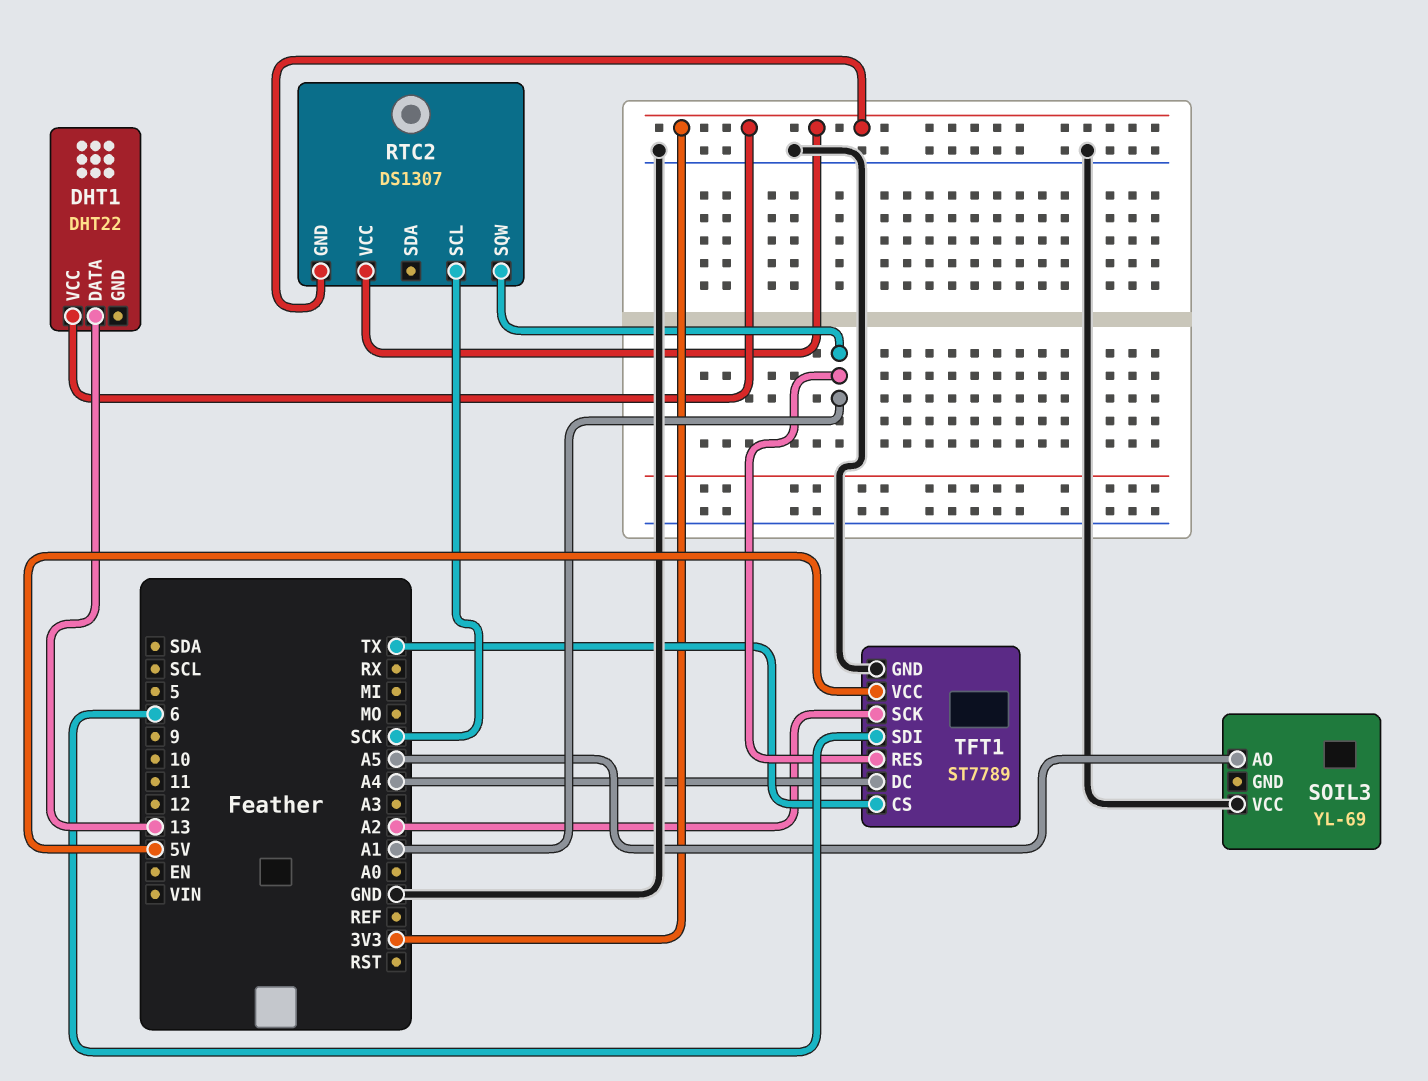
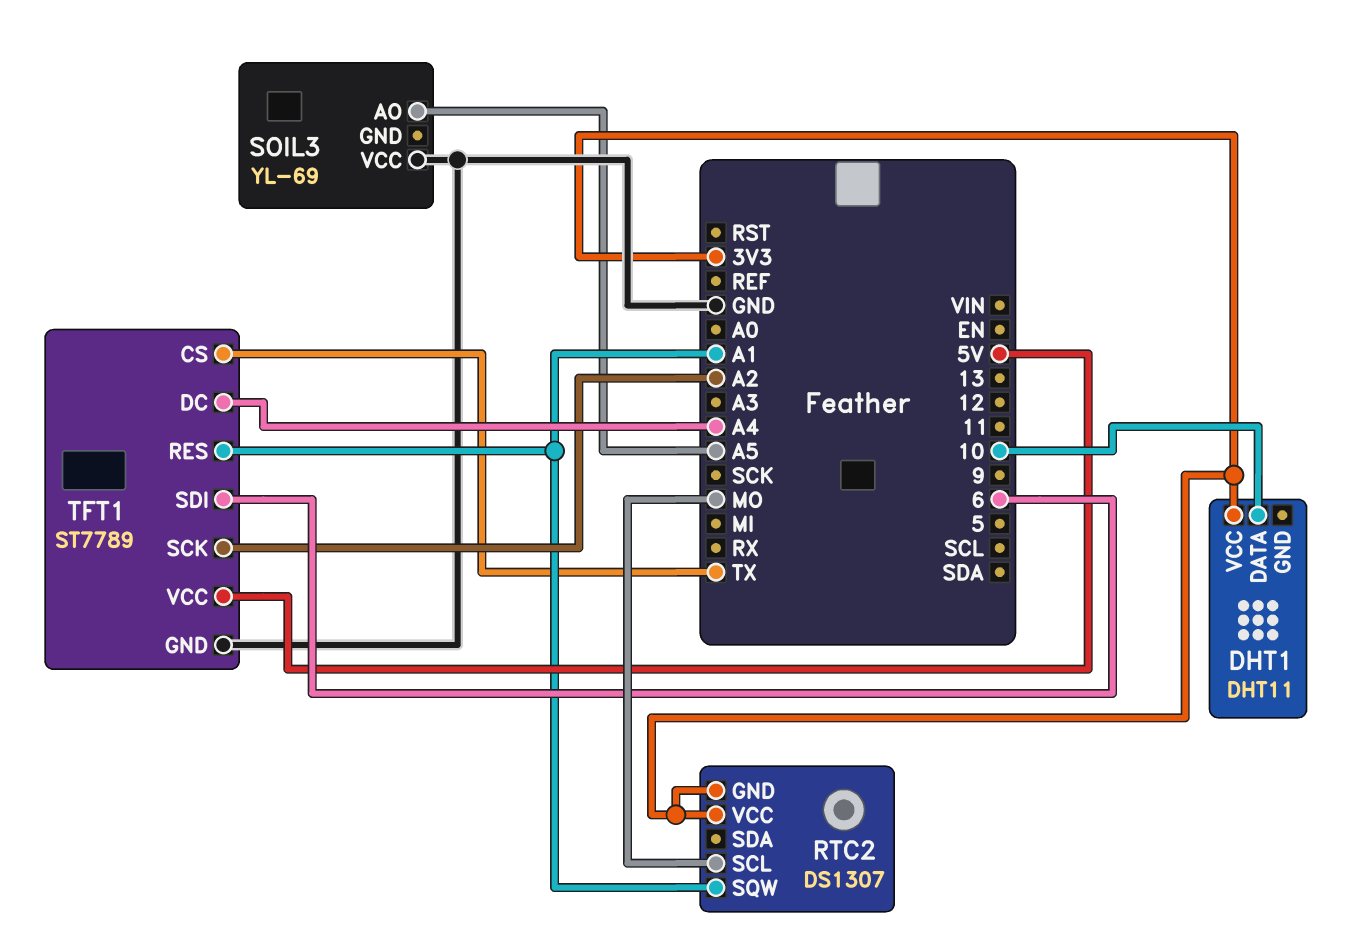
DHT1: DHT22 -> DHT11
DHT1 pin DATA: 13 -> 10
RTC2 pin SCL: SCK -> MO

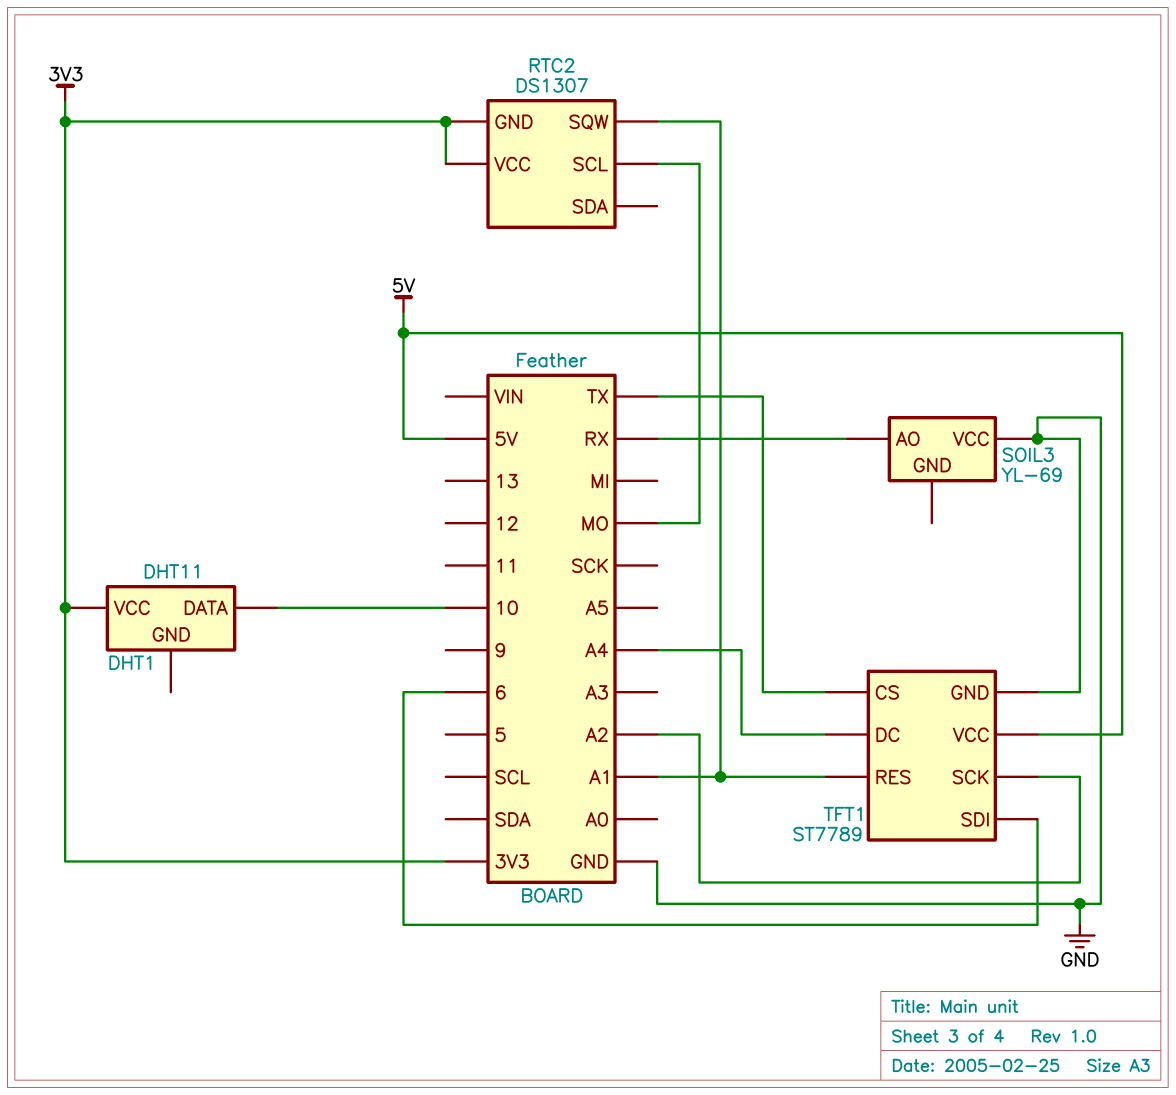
SOIL3 pin AO: A5 -> RX

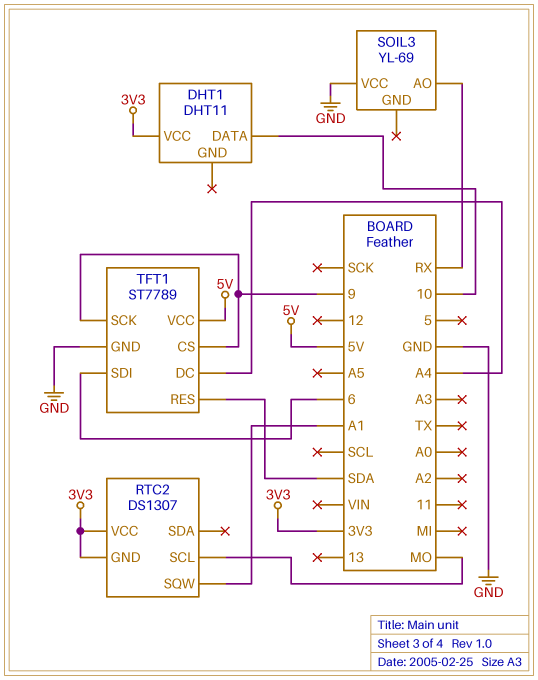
TFT1 pin CS: TX -> 9
TFT1 pin RES: A1 -> SDA
TFT1 pin SCK: A2 -> 9

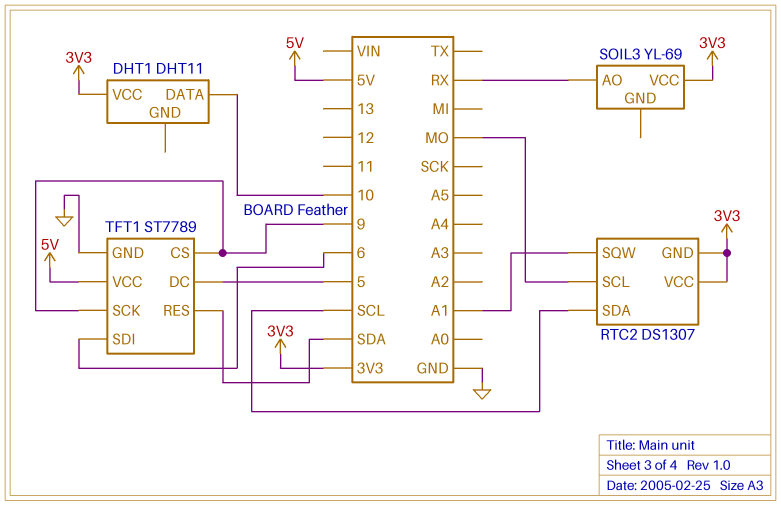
RTC2 pin SDA: none -> SCL
SOIL3 pin VCC: GND -> 3V3
TFT1 pin DC: A4 -> 5

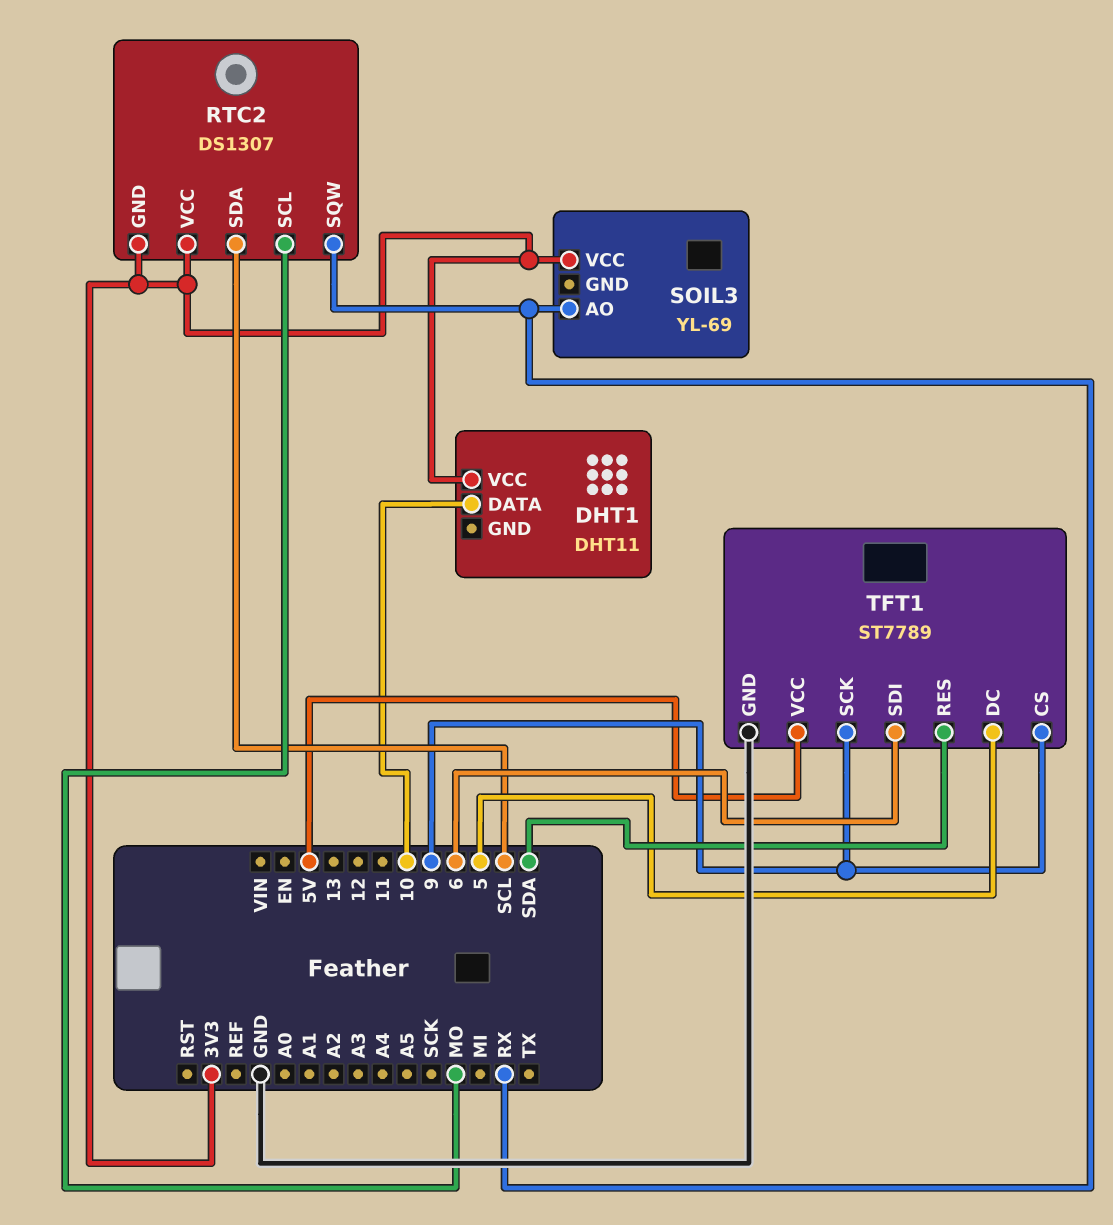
RTC2 pin SQW: A1 -> RX

